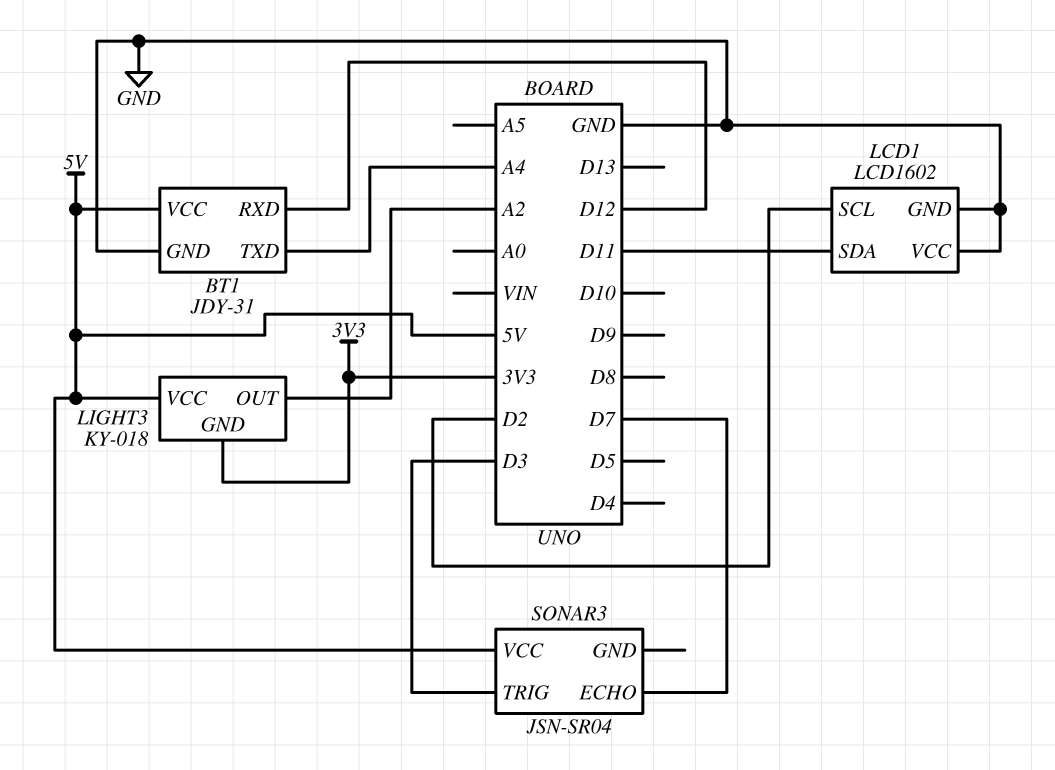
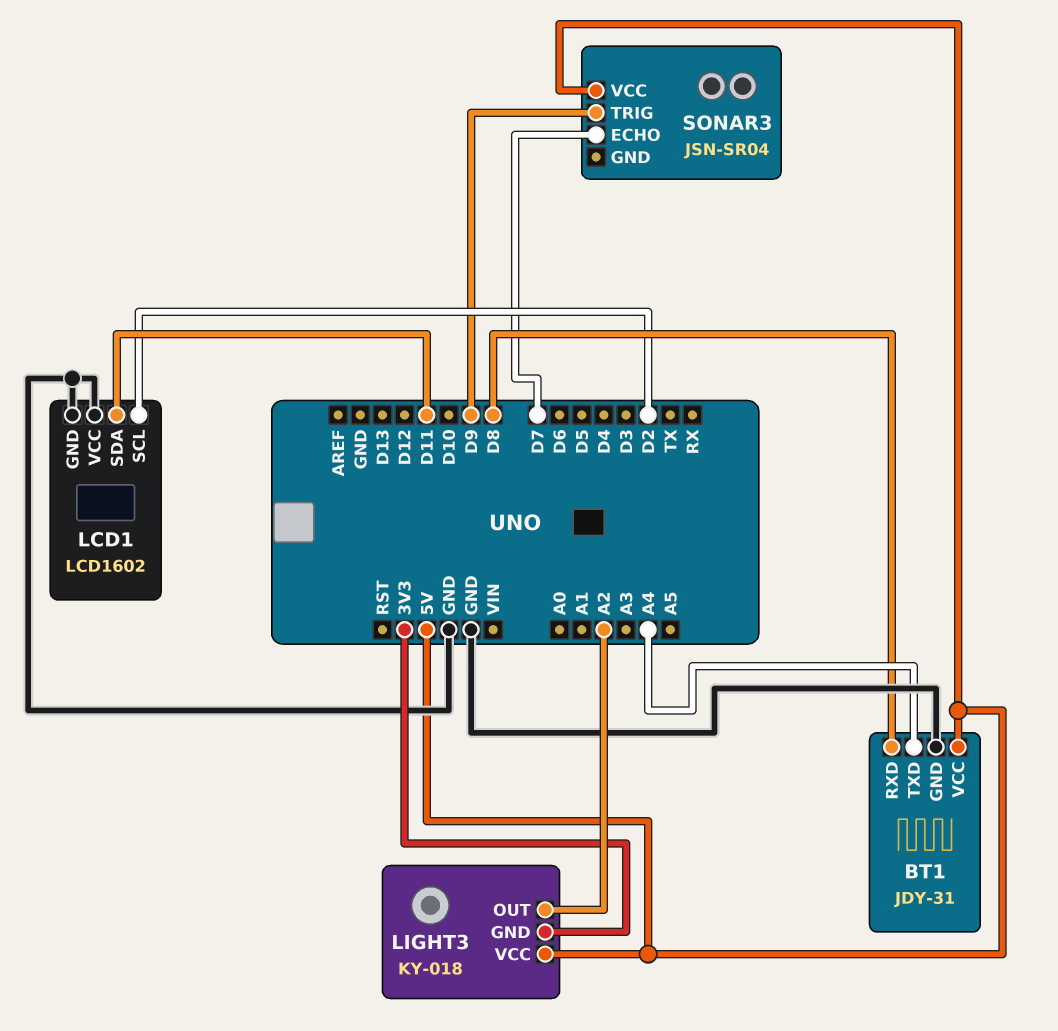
BT1 pin RXD: D12 -> D8
SONAR3 pin TRIG: D3 -> D9

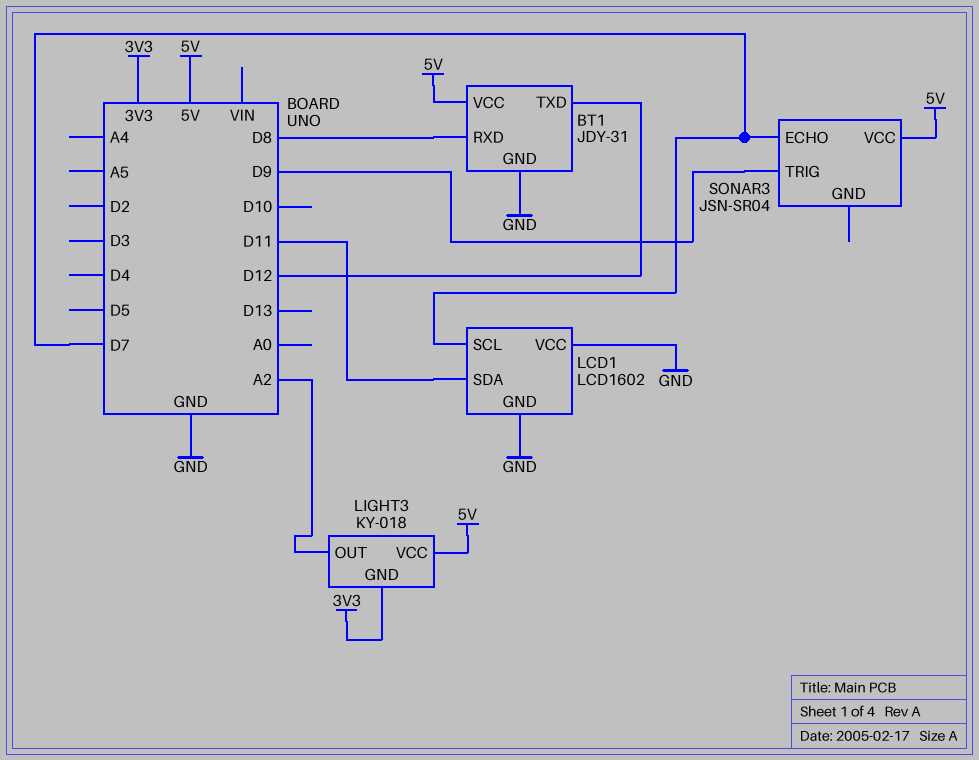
BT1 pin TXD: A4 -> D12
LCD1 pin SCL: D2 -> D7

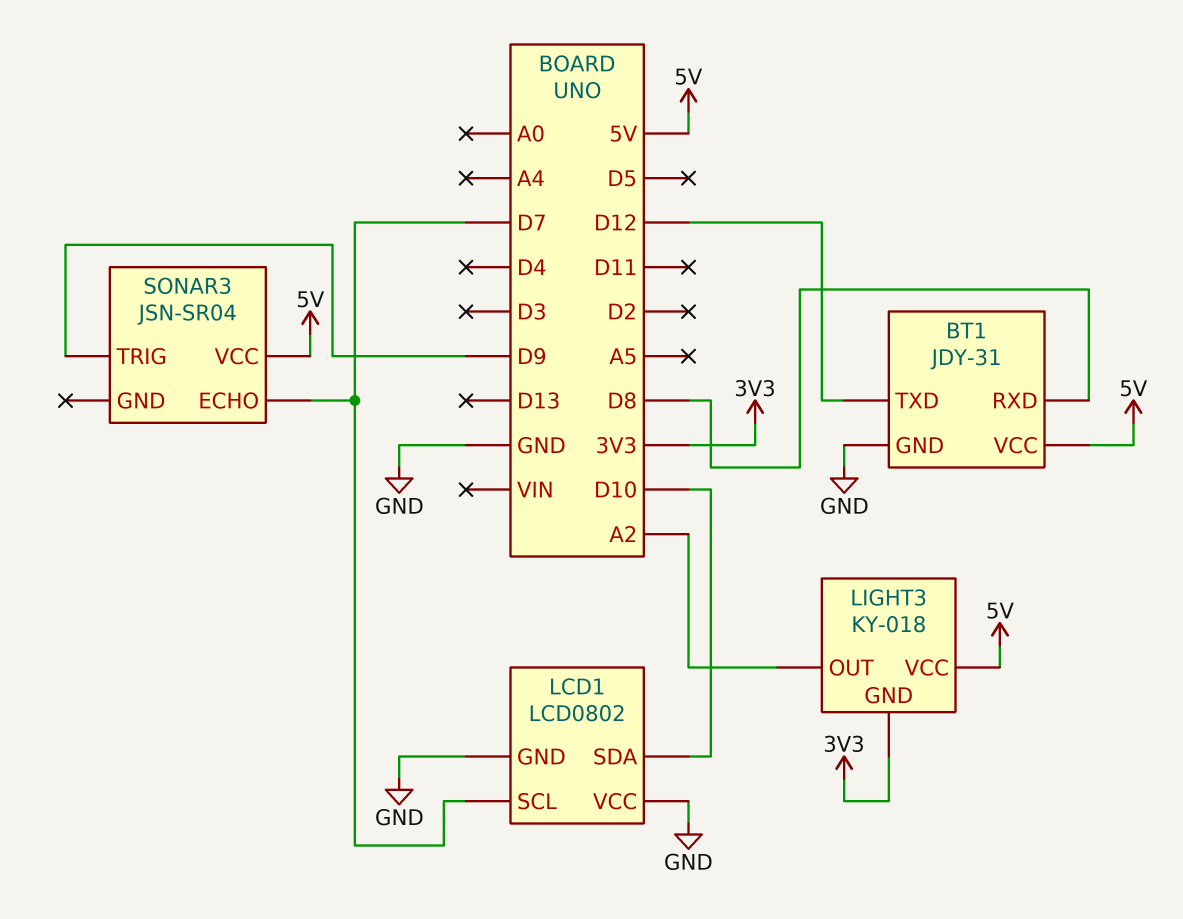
LCD1: LCD1602 -> LCD0802
LCD1 pin SDA: D11 -> D10

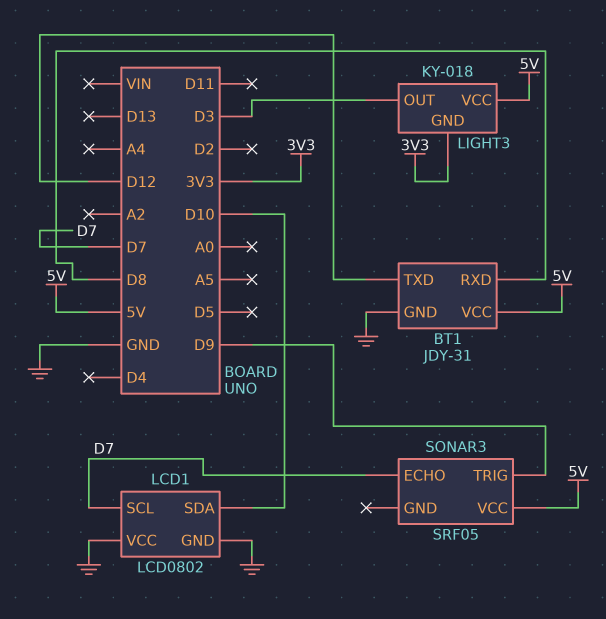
LIGHT3 pin OUT: A2 -> D3
SONAR3: JSN-SR04 -> SRF05

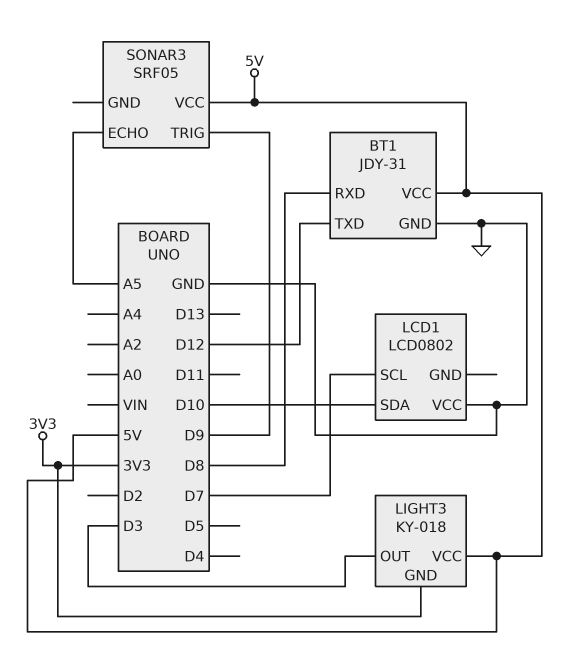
LCD1 pin GND: GND -> none
SONAR3 pin ECHO: D7 -> A5

